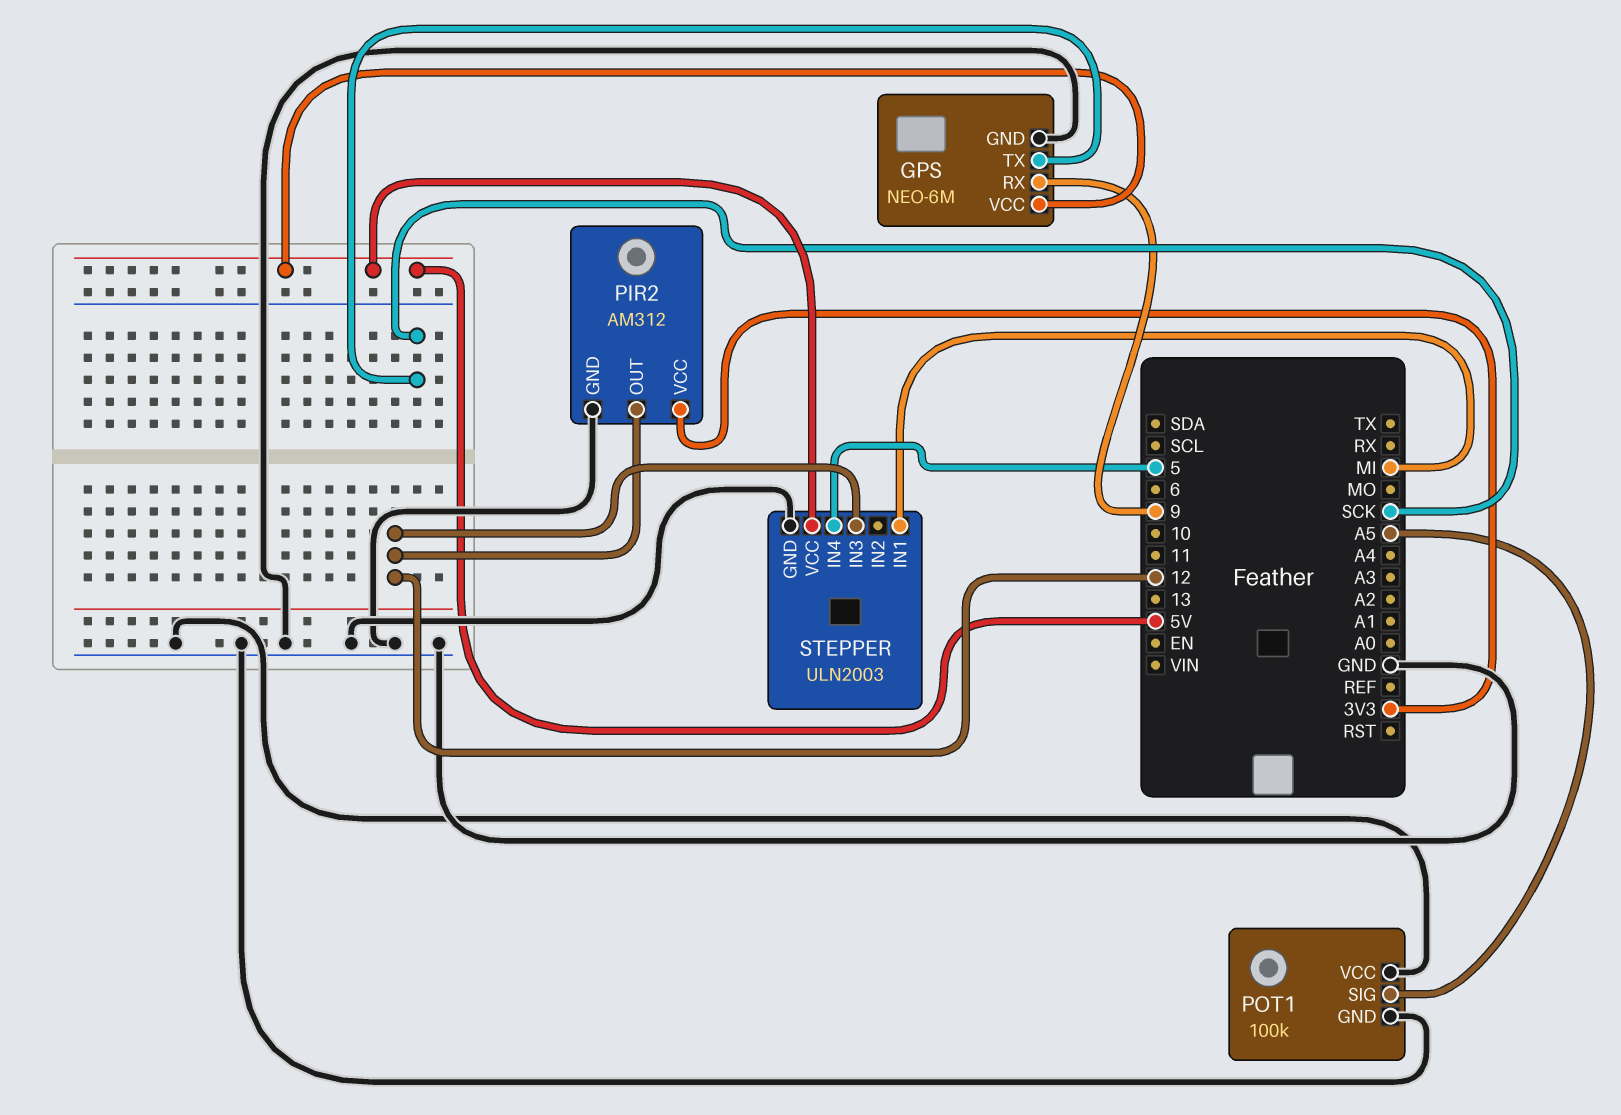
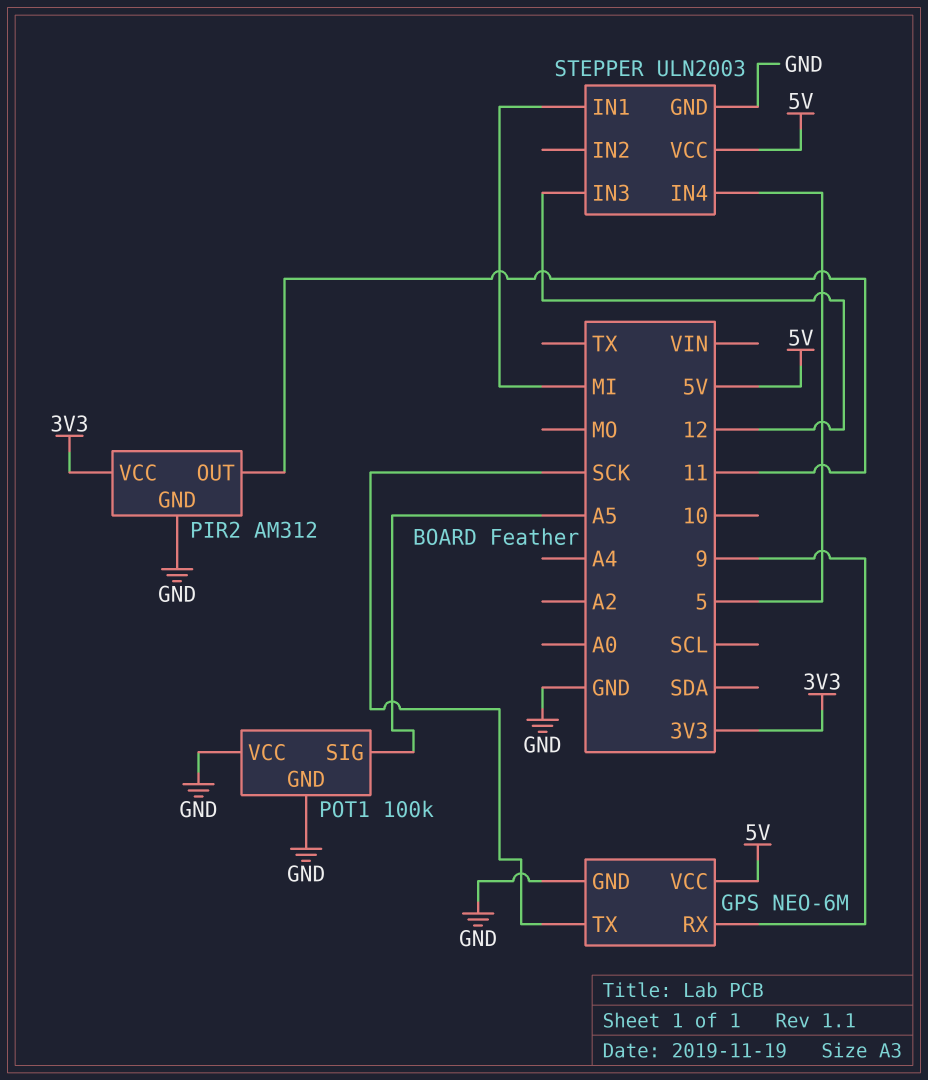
PIR2 pin OUT: 12 -> 11

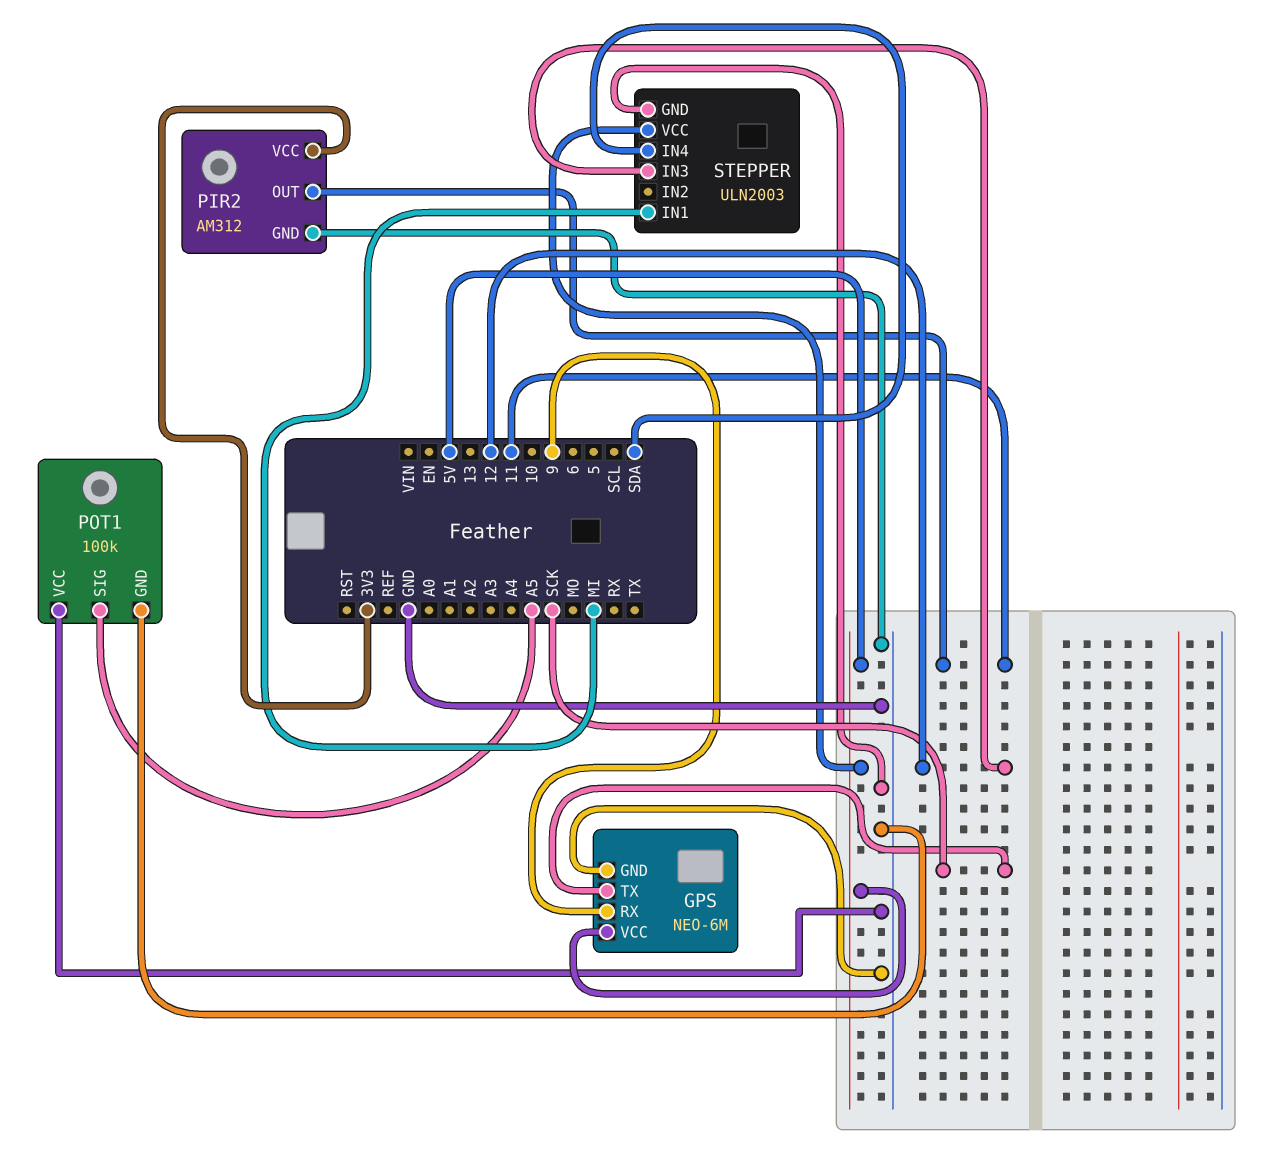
STEPPER pin IN4: 5 -> SDA

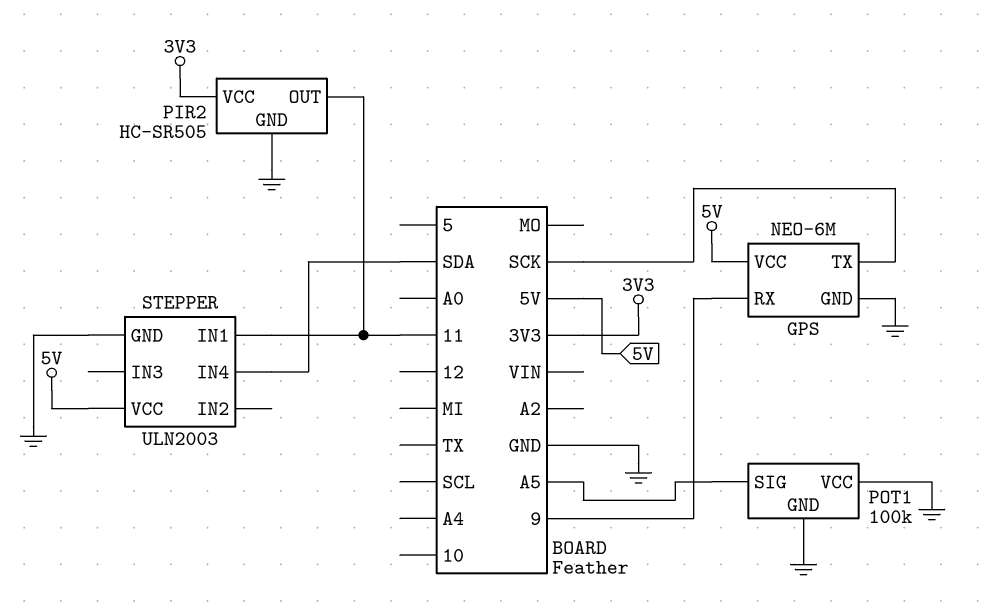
PIR2: AM312 -> HC-SR505
STEPPER pin IN1: MI -> 11
STEPPER pin IN3: 12 -> none

